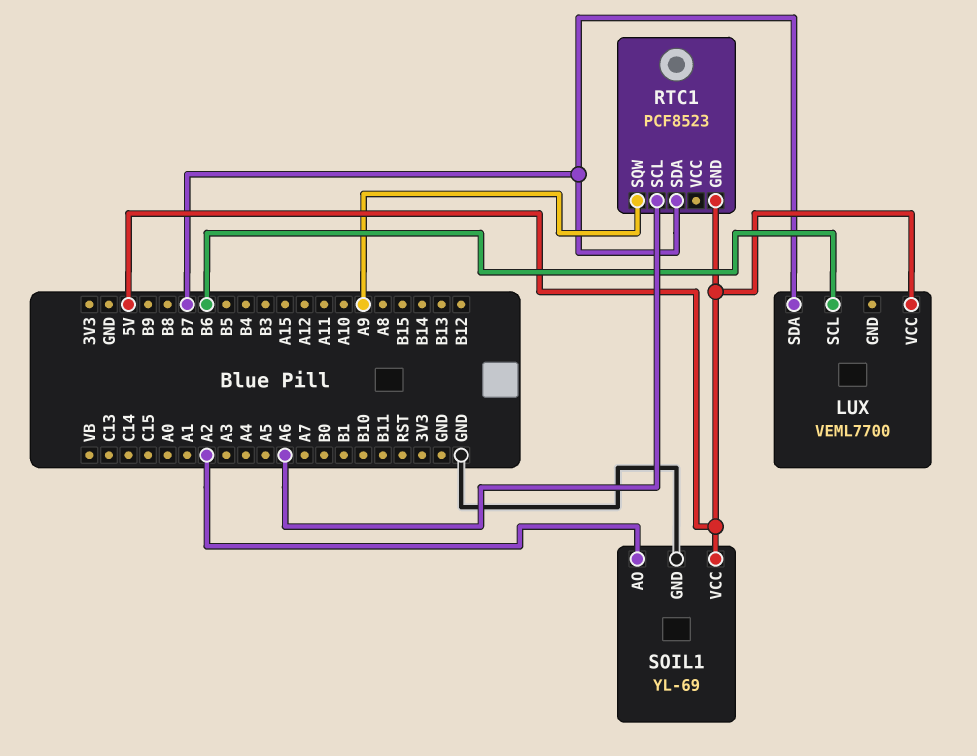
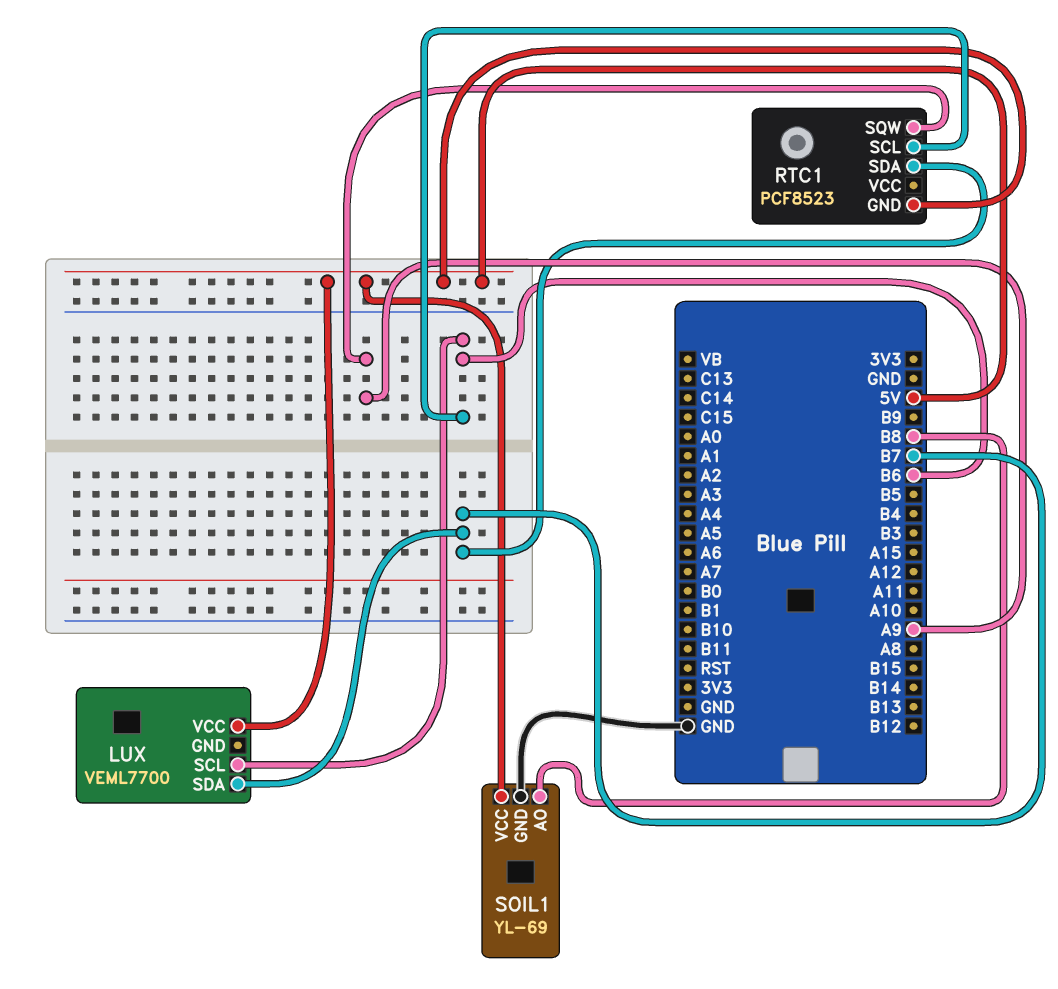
RTC1 pin SCL: A6 -> B6
SOIL1 pin AO: A2 -> B8

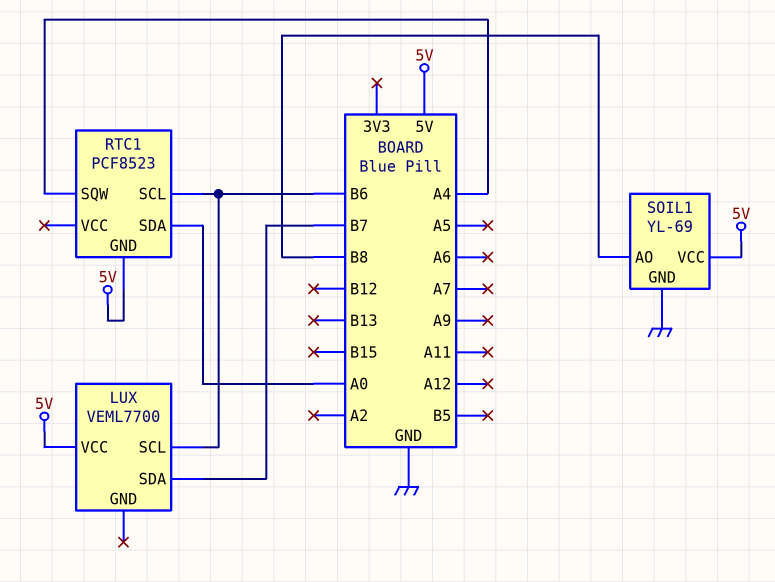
RTC1 pin SDA: B7 -> A0
RTC1 pin SQW: A9 -> A4

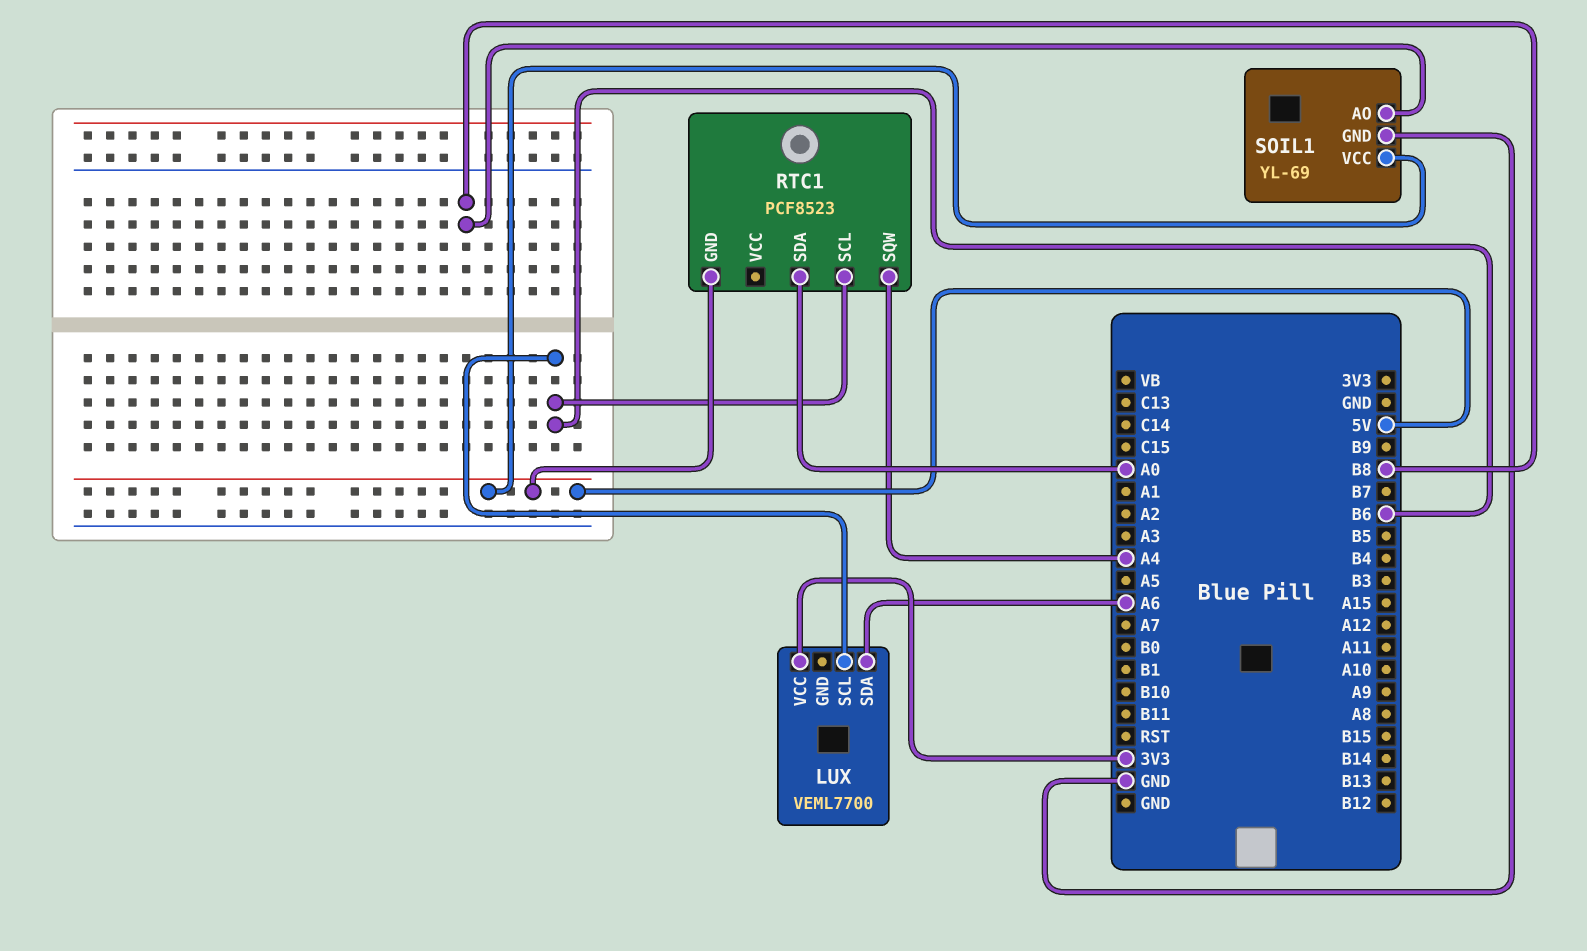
LUX pin SDA: B7 -> A6
LUX pin VCC: 5V -> 3V3

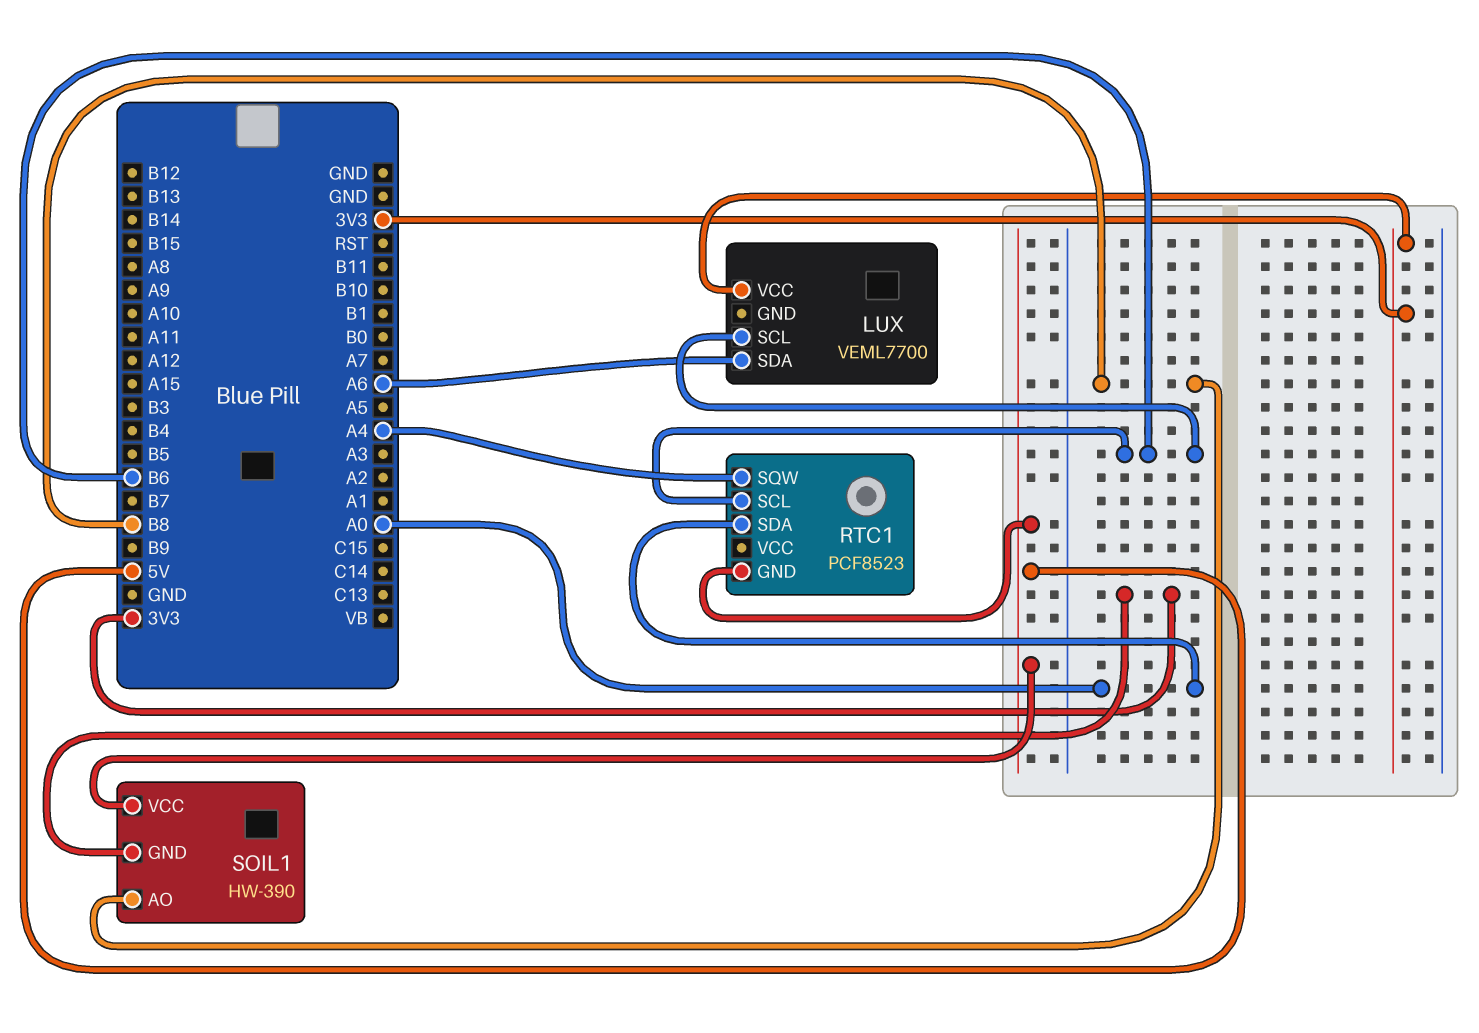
SOIL1: YL-69 -> HW-390
SOIL1 pin GND: GND -> 3V3

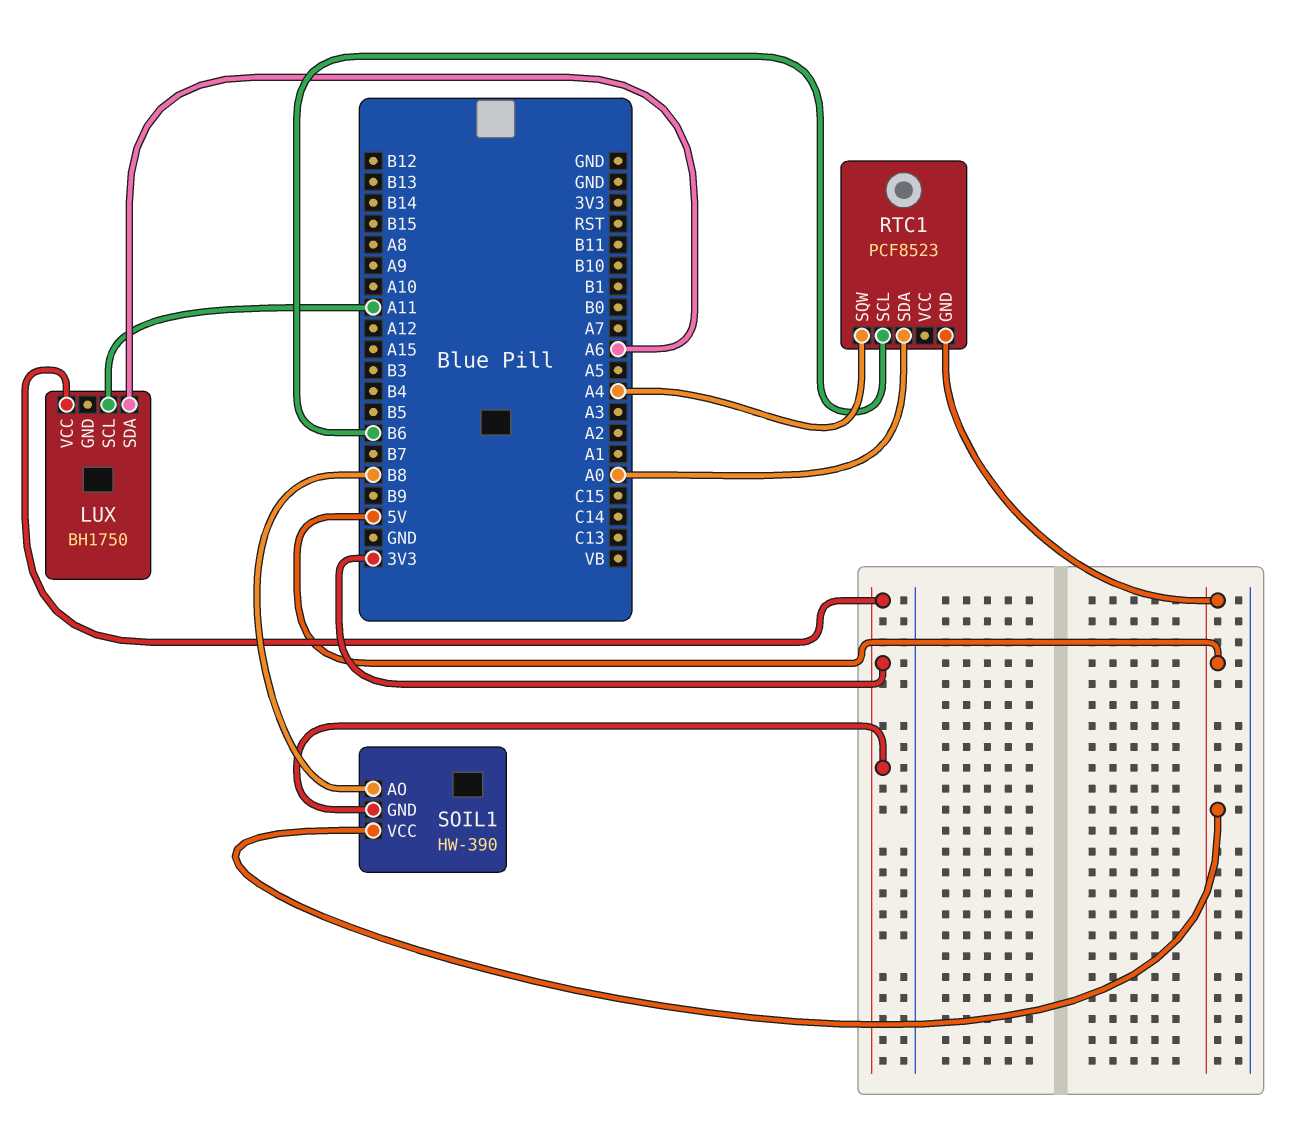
LUX: VEML7700 -> BH1750
LUX pin SCL: B6 -> A11

